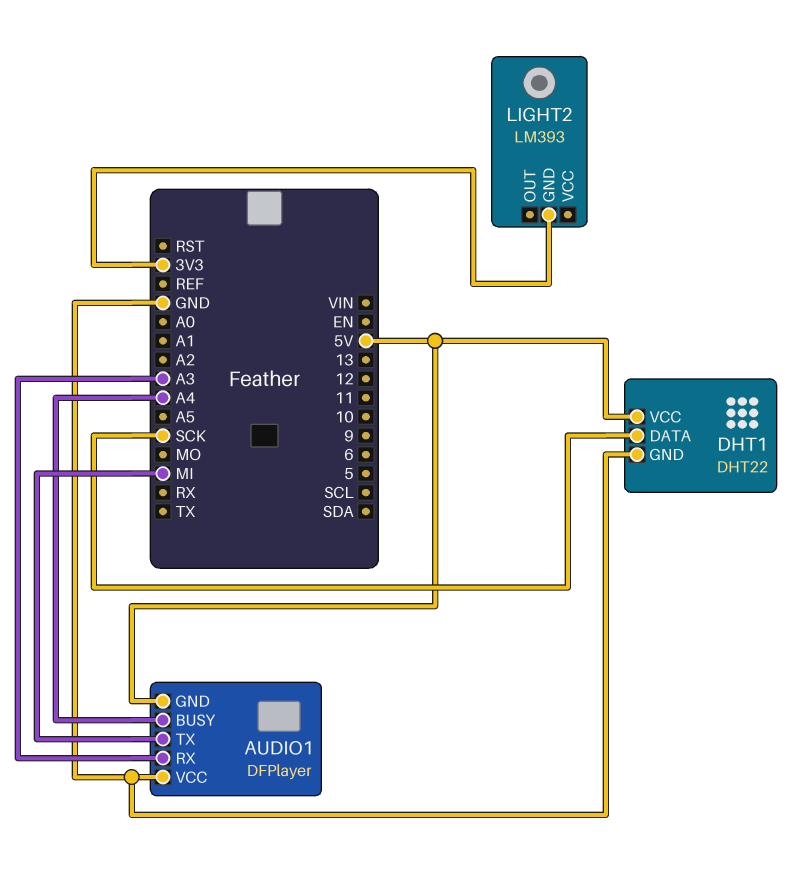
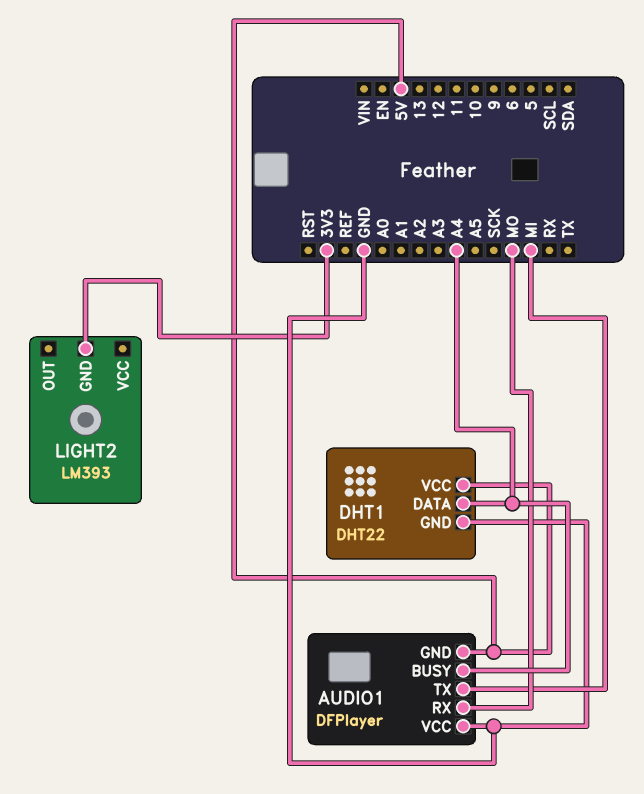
AUDIO1 pin RX: A3 -> MO
DHT1 pin DATA: SCK -> A4

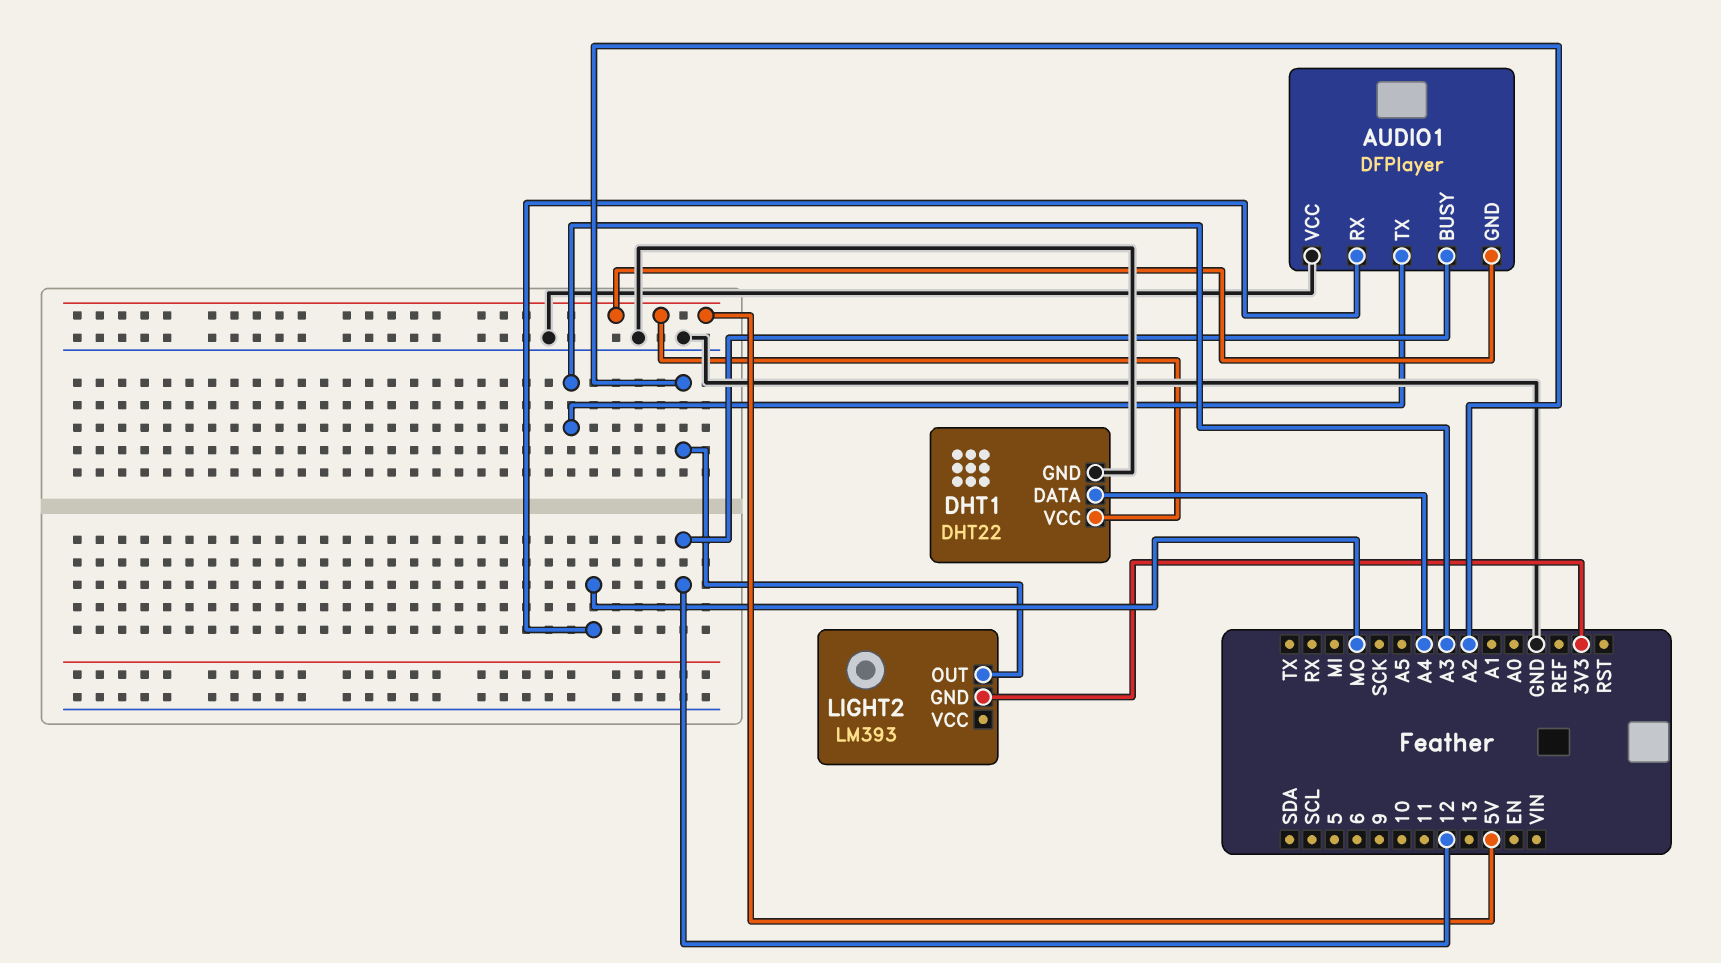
AUDIO1 pin BUSY: A4 -> 12
AUDIO1 pin TX: MI -> A3
LIGHT2 pin OUT: none -> A2

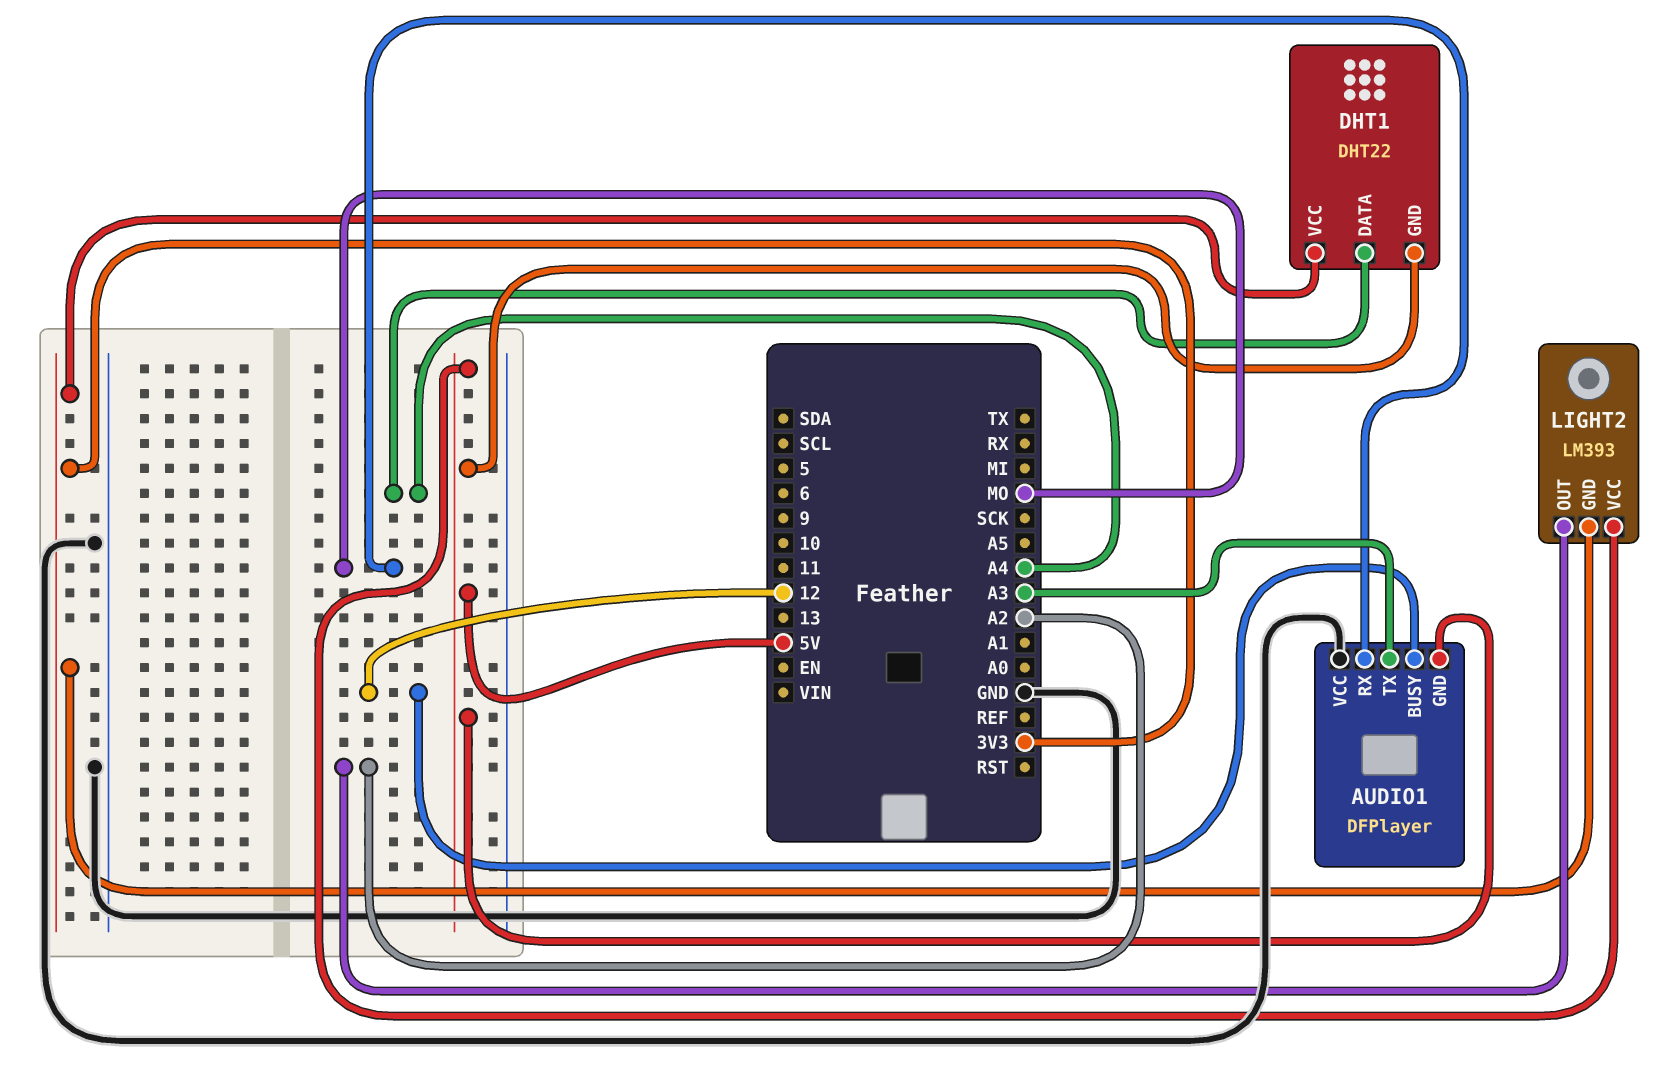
DHT1 pin GND: GND -> 5V
DHT1 pin VCC: 5V -> 3V3
LIGHT2 pin VCC: none -> 5V

